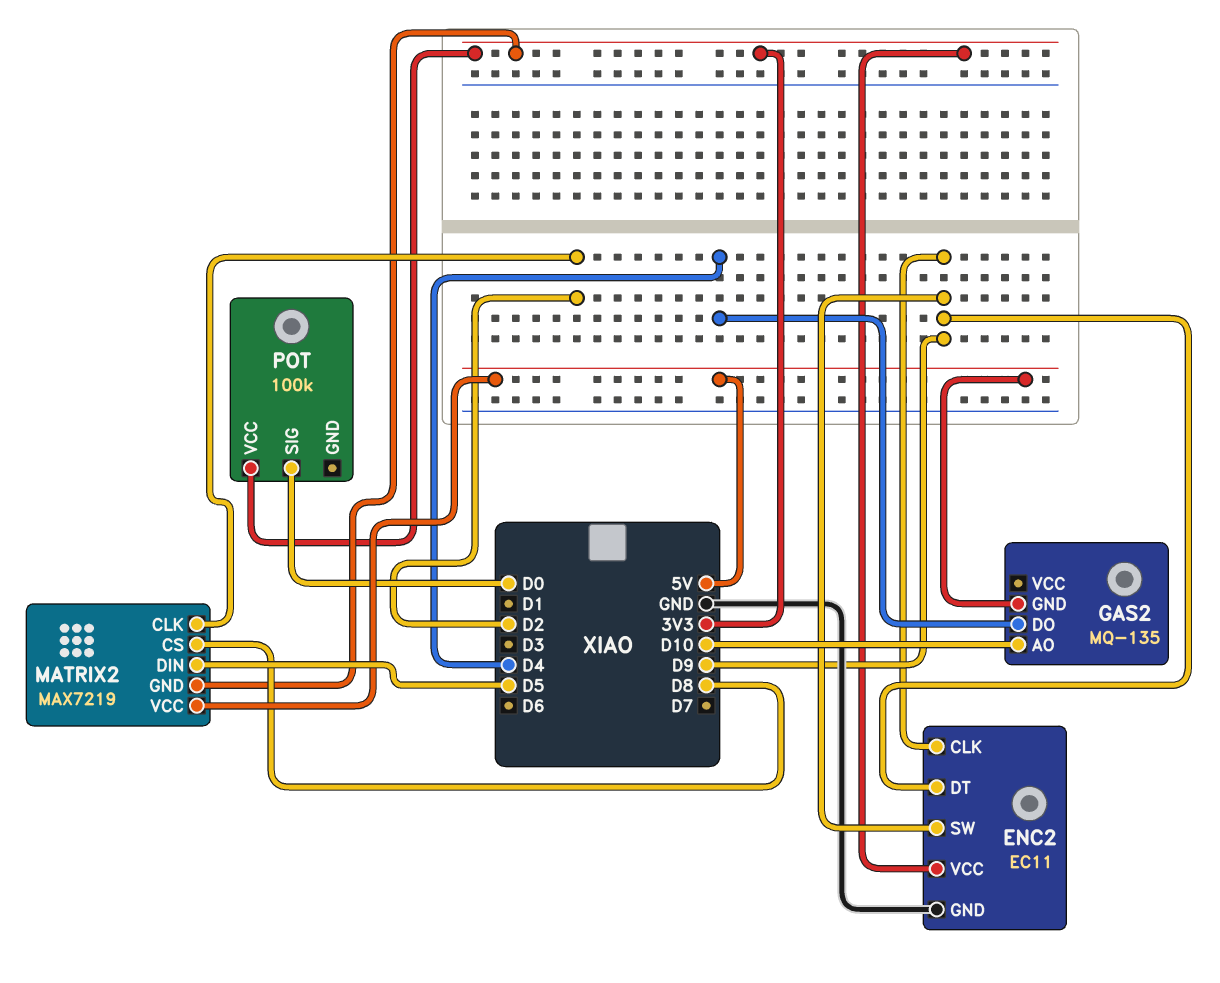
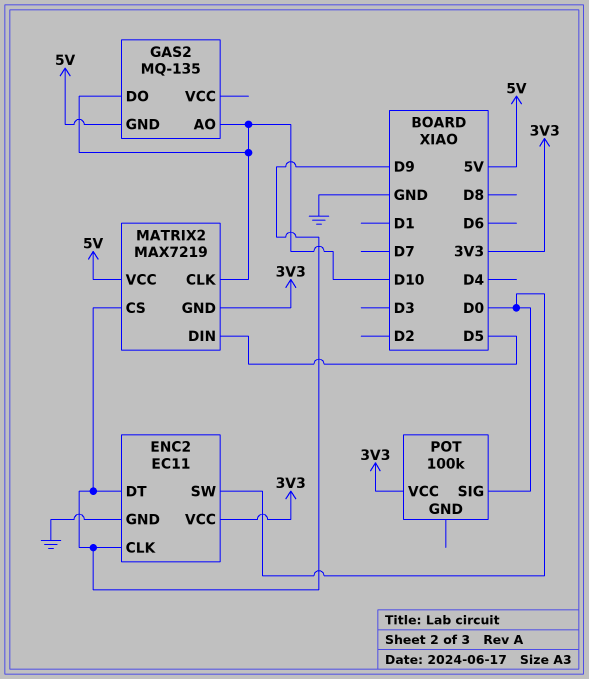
ENC2 pin SW: D9 -> D0
GAS2 pin DO: D4 -> D10
MATRIX2 pin CLK: D2 -> D10
MATRIX2 pin CS: D8 -> D9

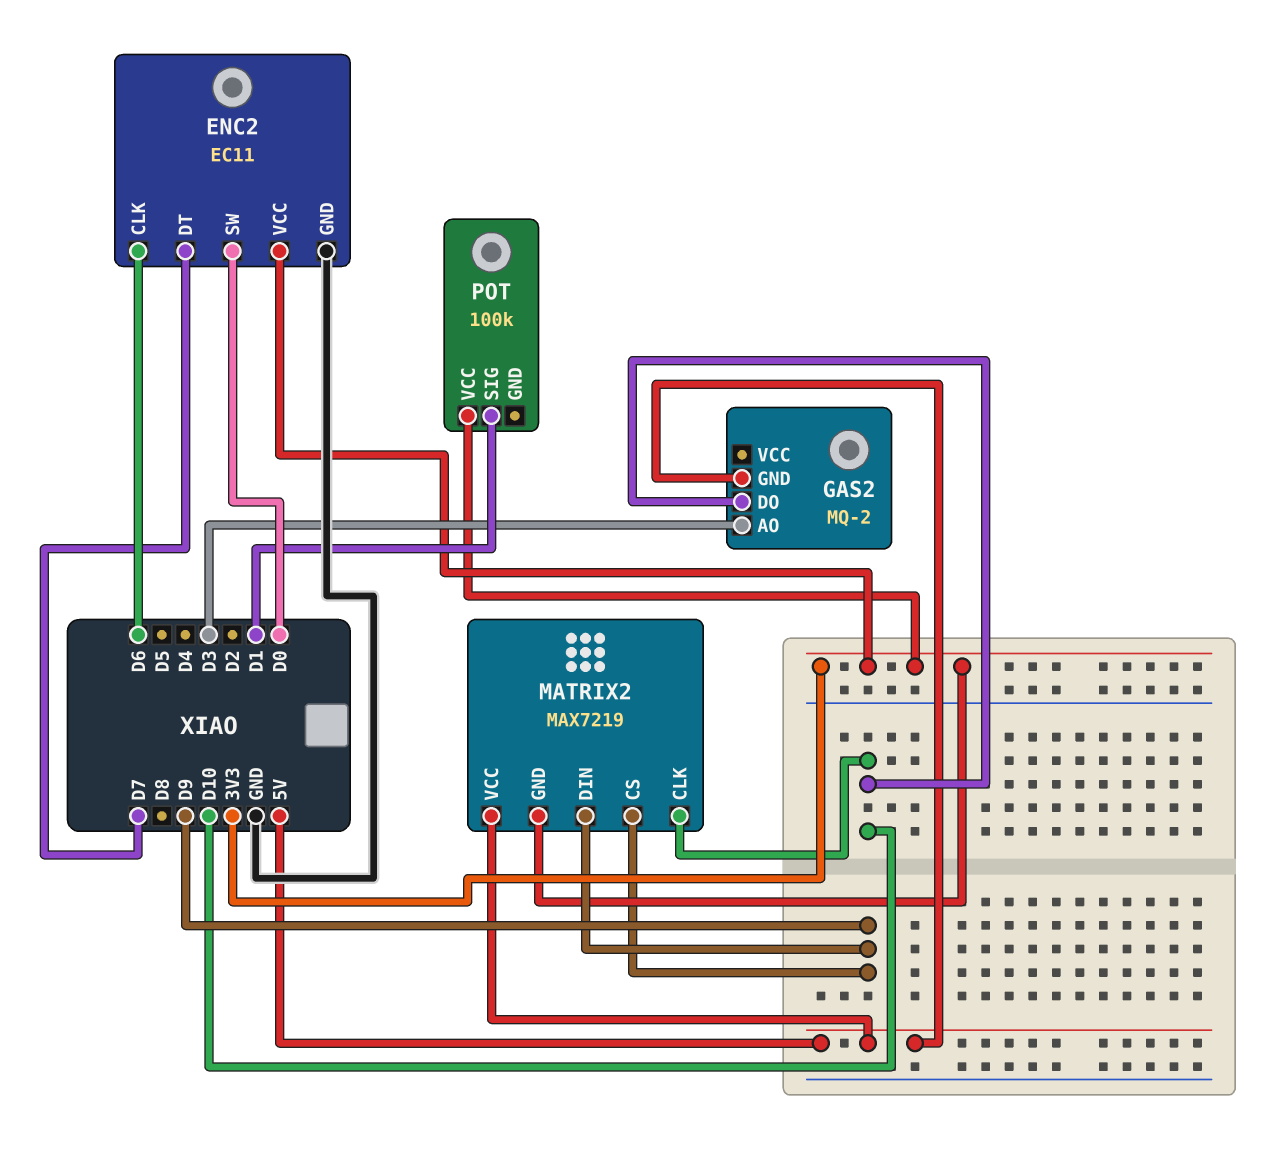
ENC2 pin CLK: D9 -> D6
ENC2 pin DT: D9 -> D7
GAS2: MQ-135 -> MQ-2
GAS2 pin AO: D10 -> D3
MATRIX2 pin DIN: D5 -> D9
POT pin SIG: D0 -> D1

